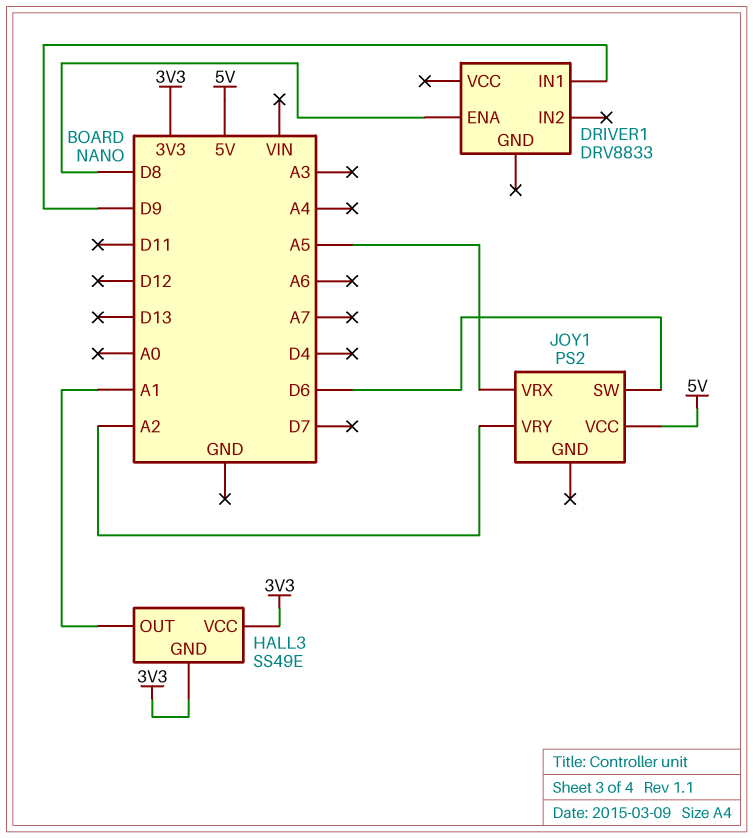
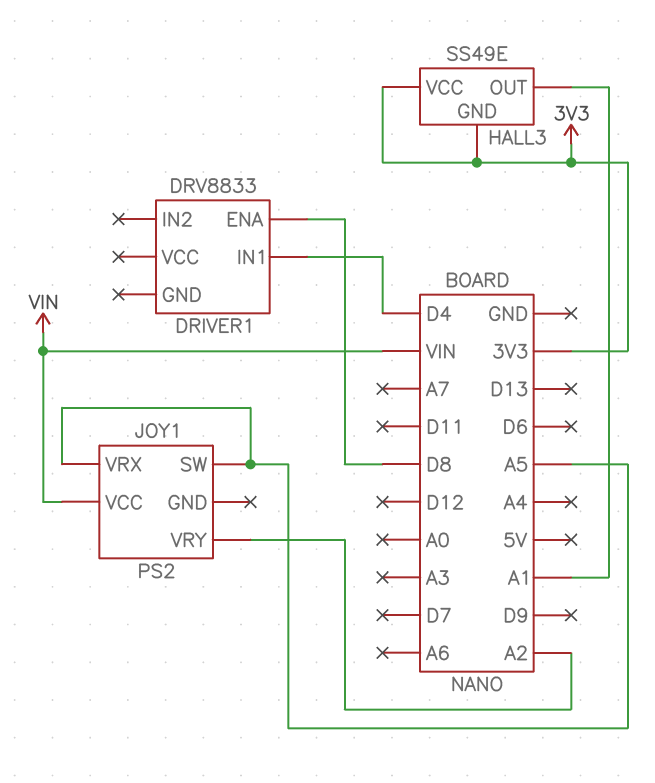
DRIVER1 pin IN1: D9 -> D4
JOY1 pin SW: D6 -> A5
JOY1 pin VCC: 5V -> VIN

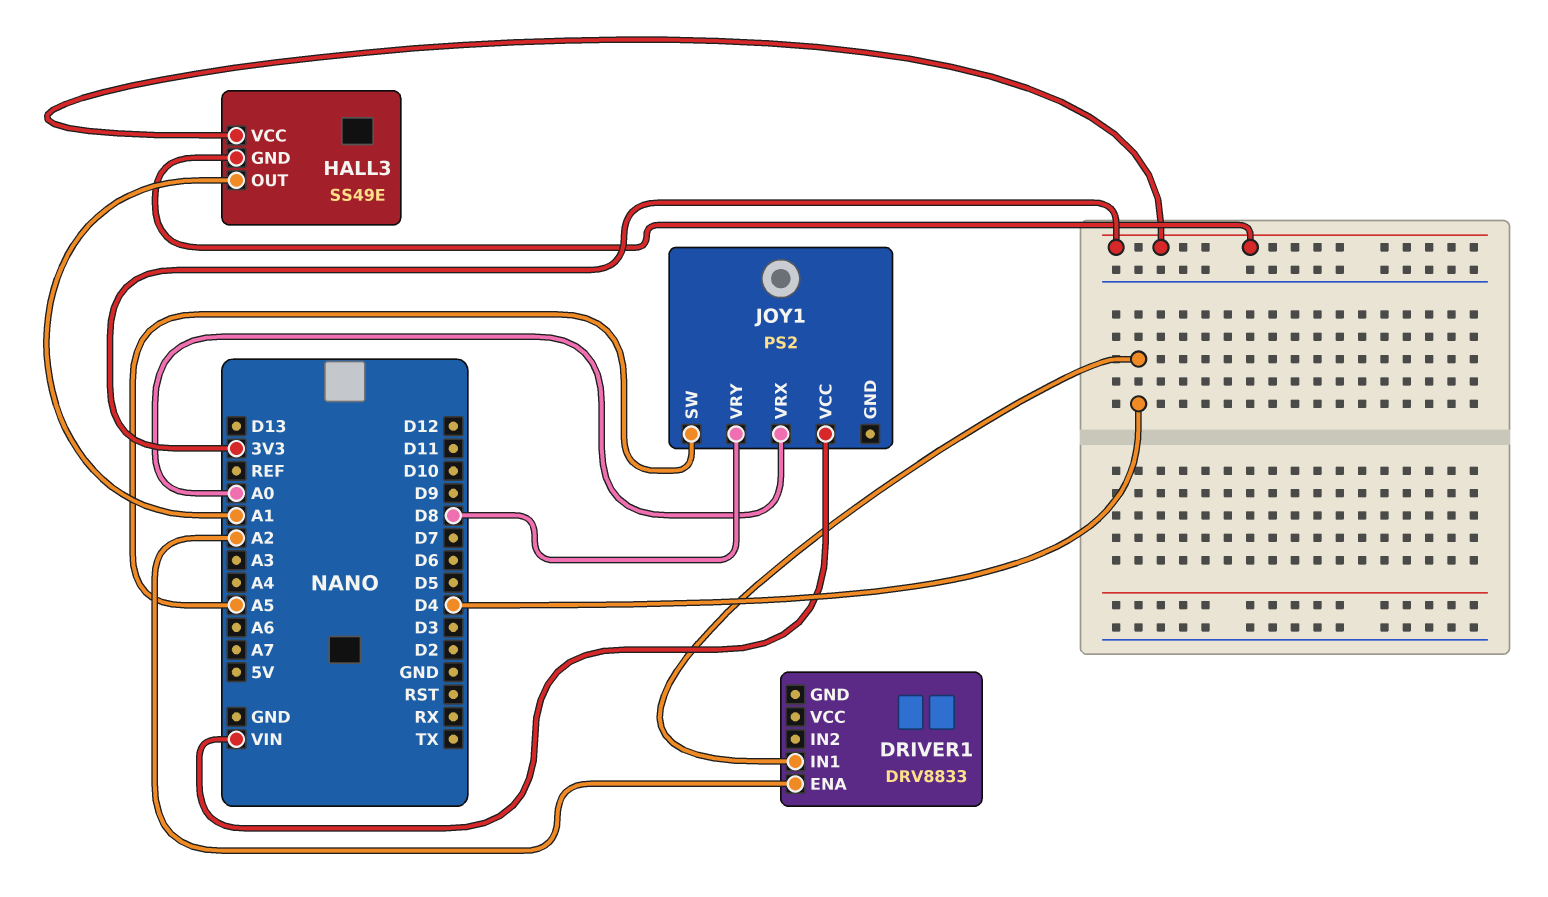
DRIVER1 pin ENA: D8 -> A2
JOY1 pin VRX: A5 -> A0
JOY1 pin VRY: A2 -> D8

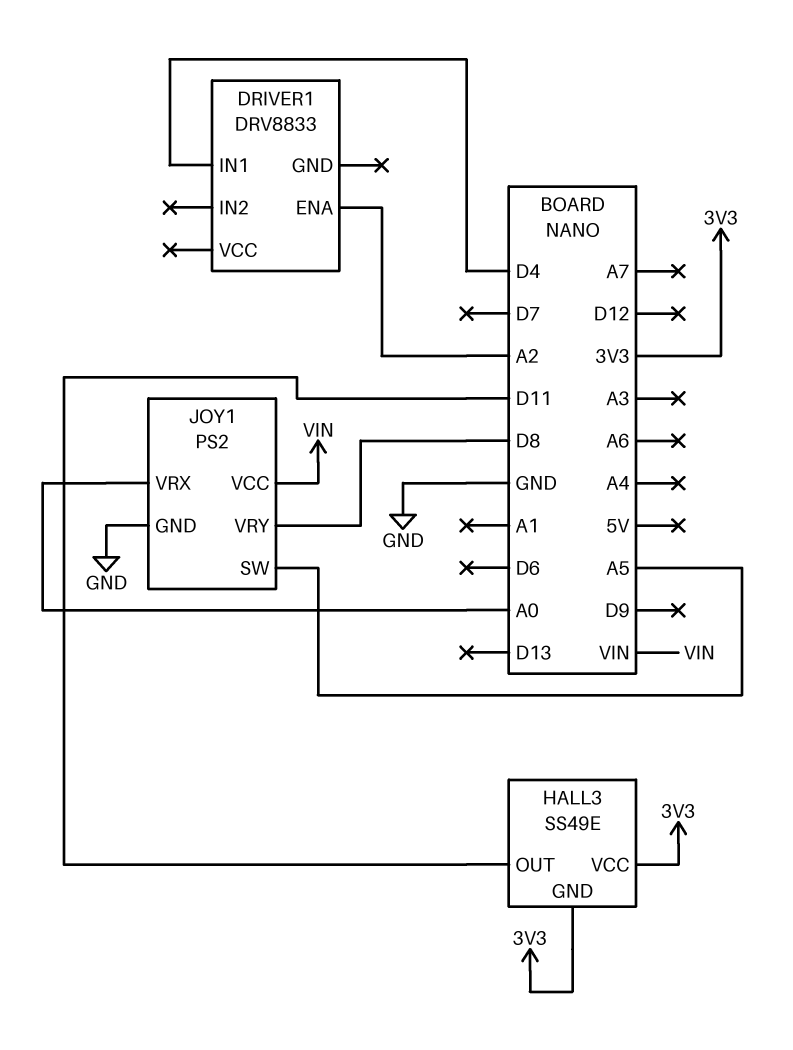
HALL3 pin OUT: A1 -> D11
JOY1 pin GND: none -> GND

